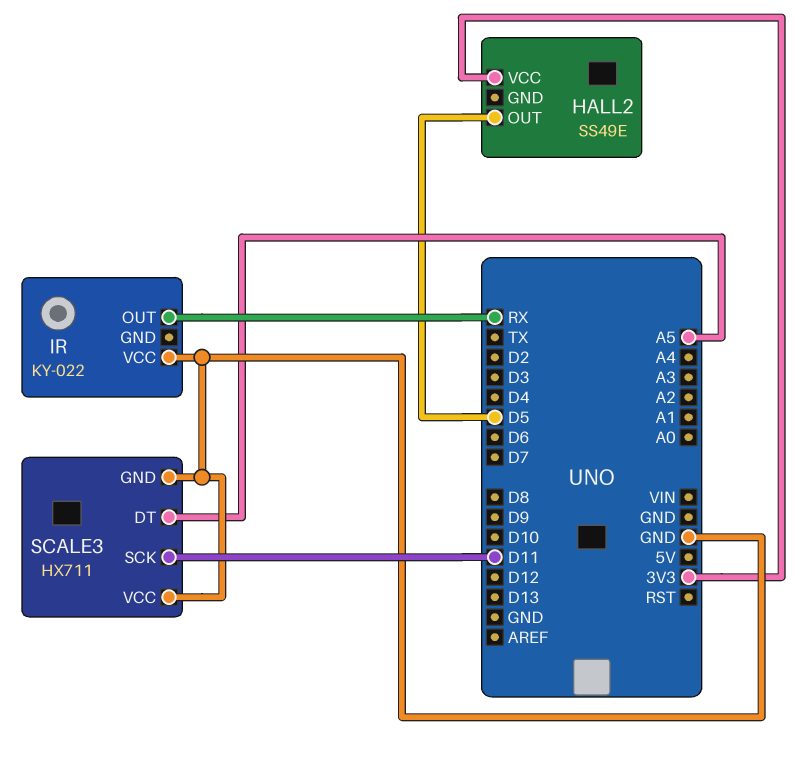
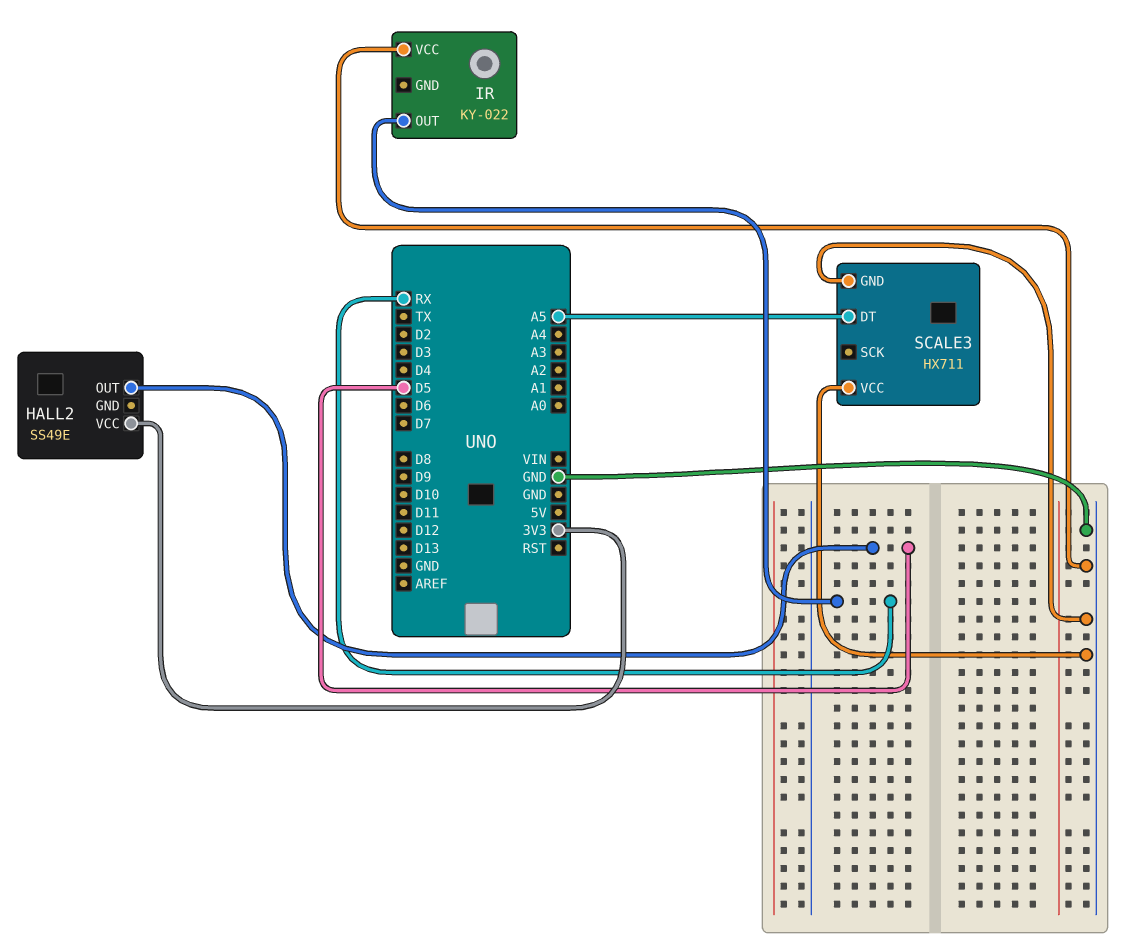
SCALE3 pin SCK: D11 -> none

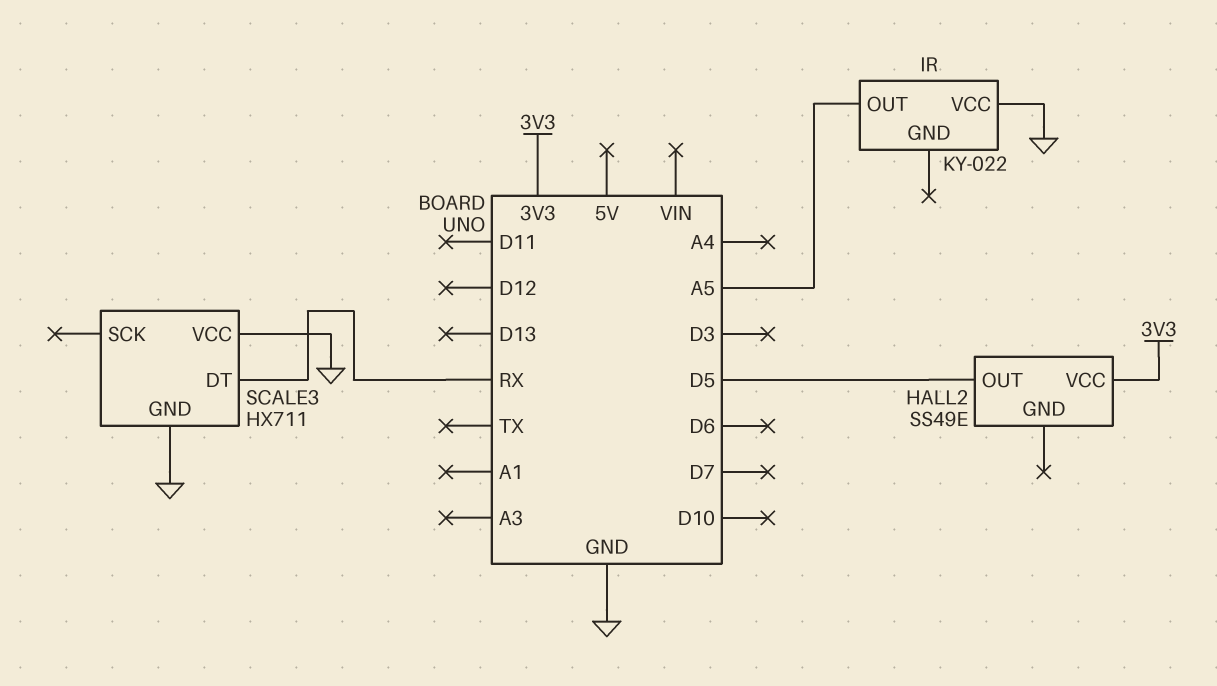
IR pin OUT: RX -> A5
SCALE3 pin DT: A5 -> RX

